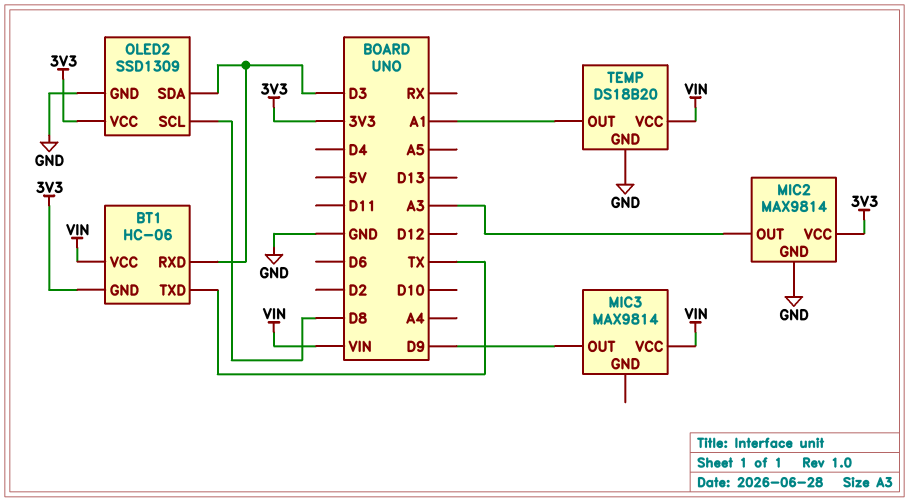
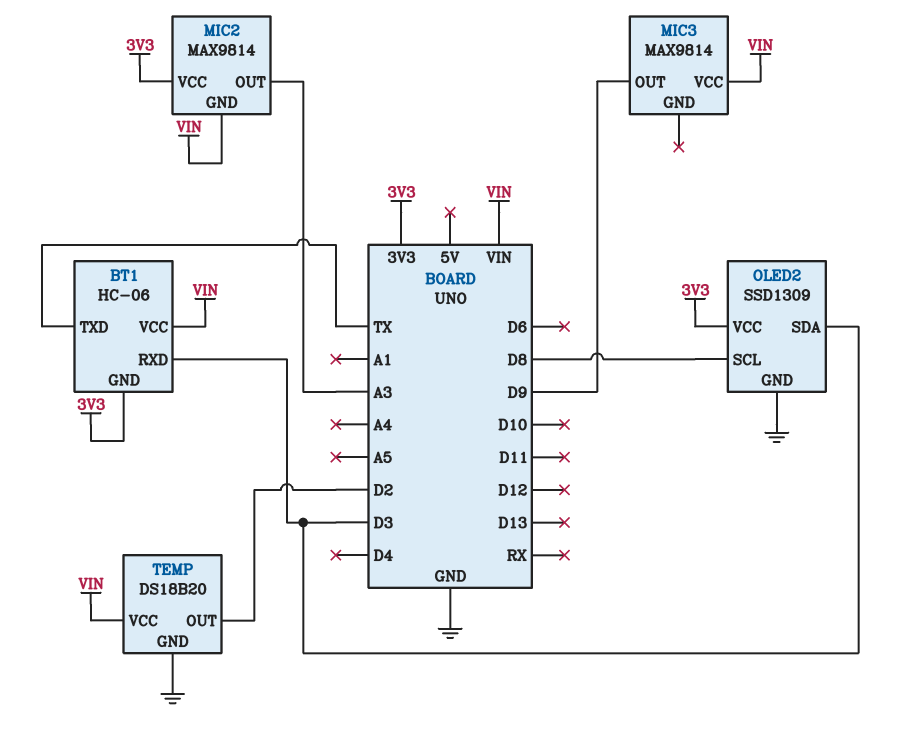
MIC2 pin GND: GND -> VIN
TEMP pin OUT: A1 -> D2

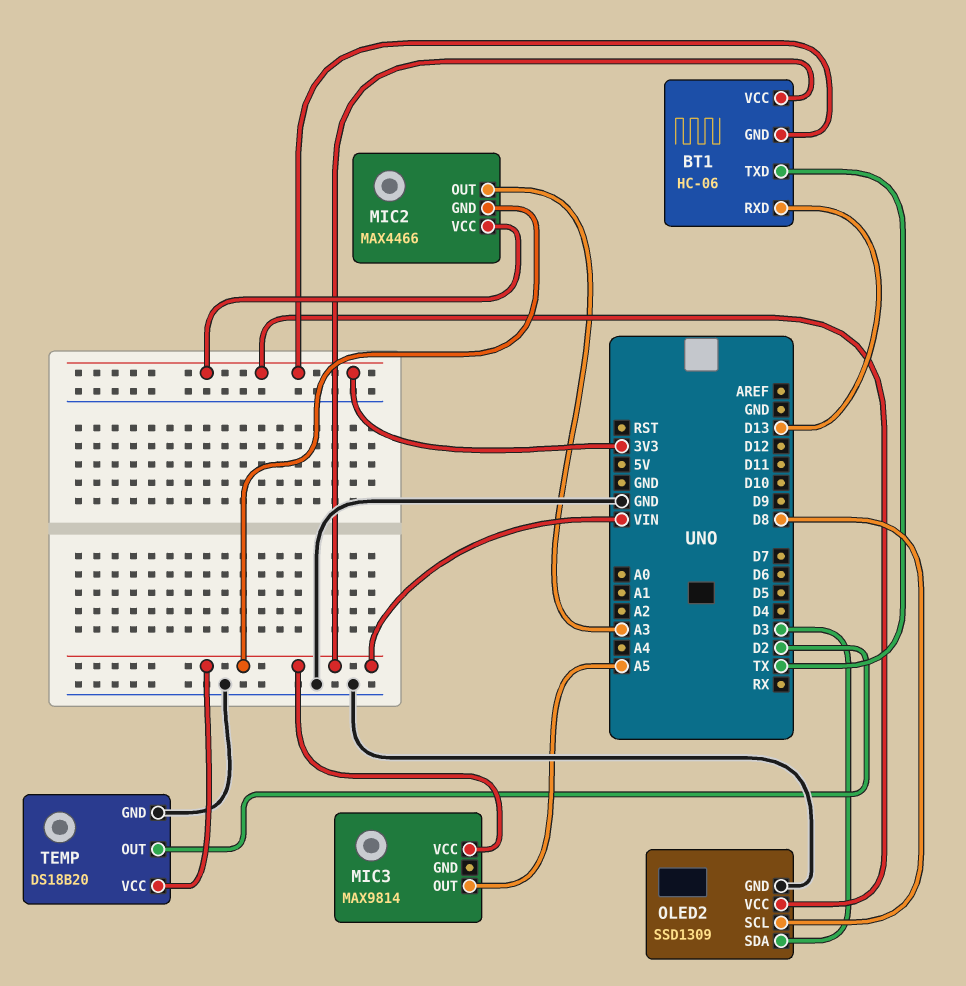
BT1 pin RXD: D3 -> D13
MIC2: MAX9814 -> MAX4466
MIC3 pin OUT: D9 -> A5

